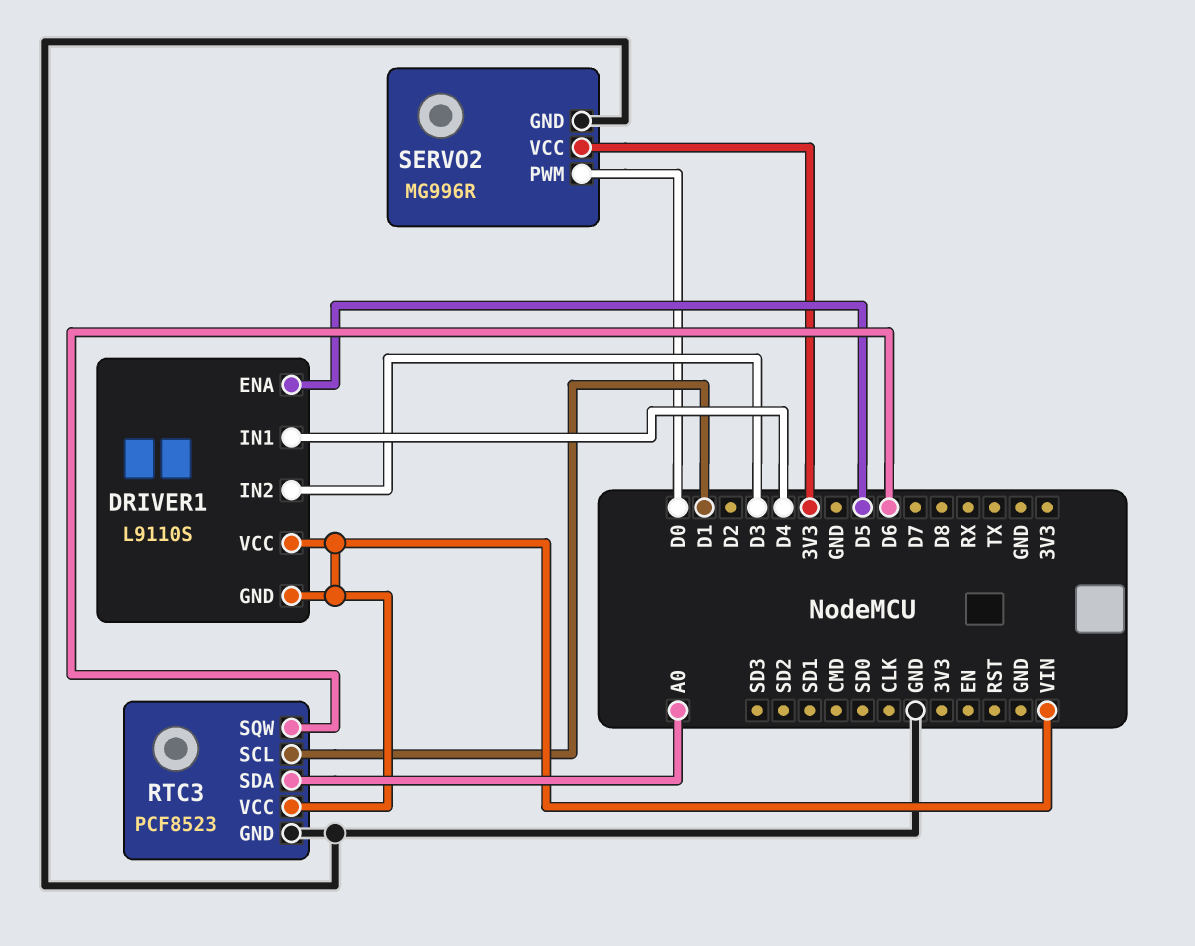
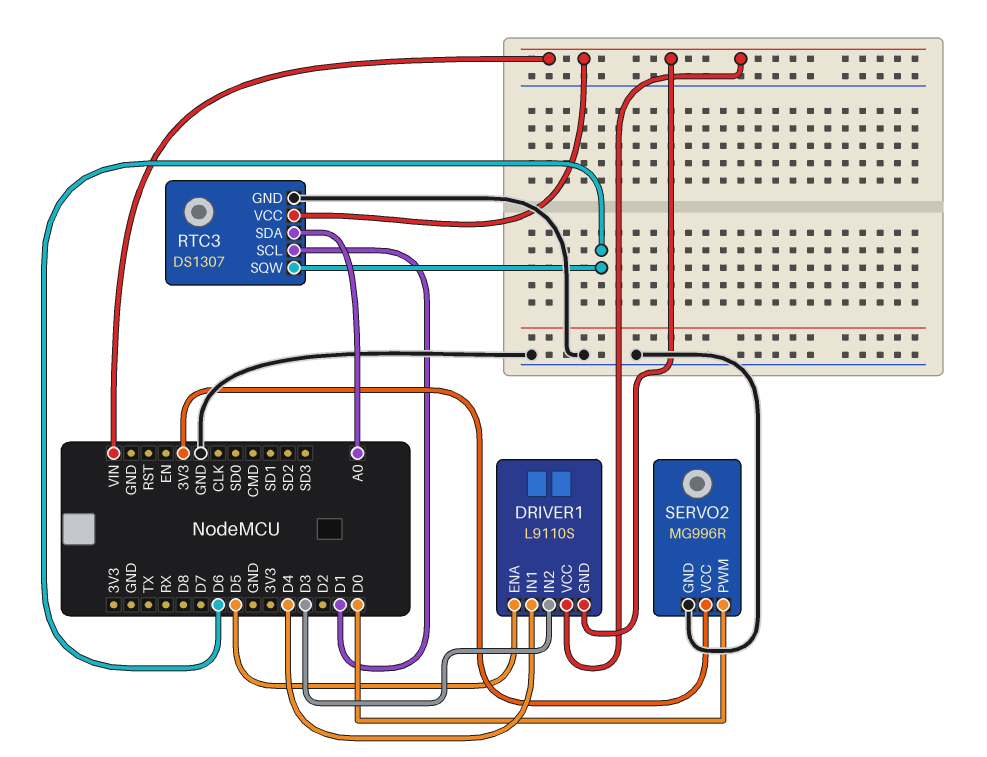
RTC3: PCF8523 -> DS1307

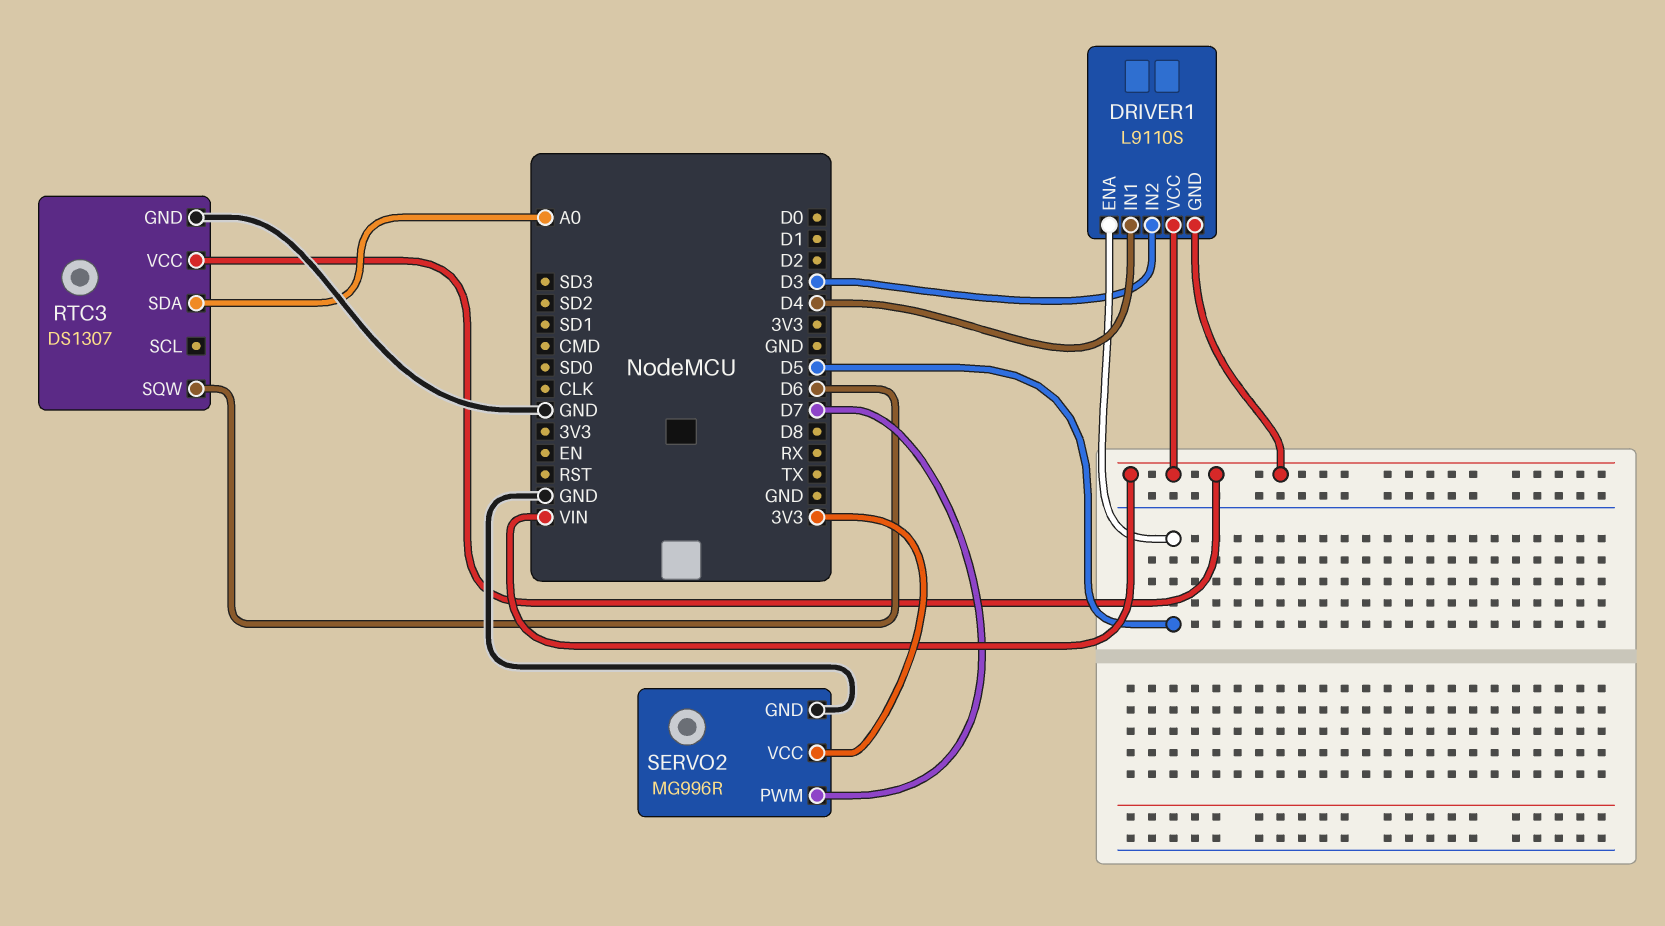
RTC3 pin SCL: D1 -> none
SERVO2 pin PWM: D0 -> D7

